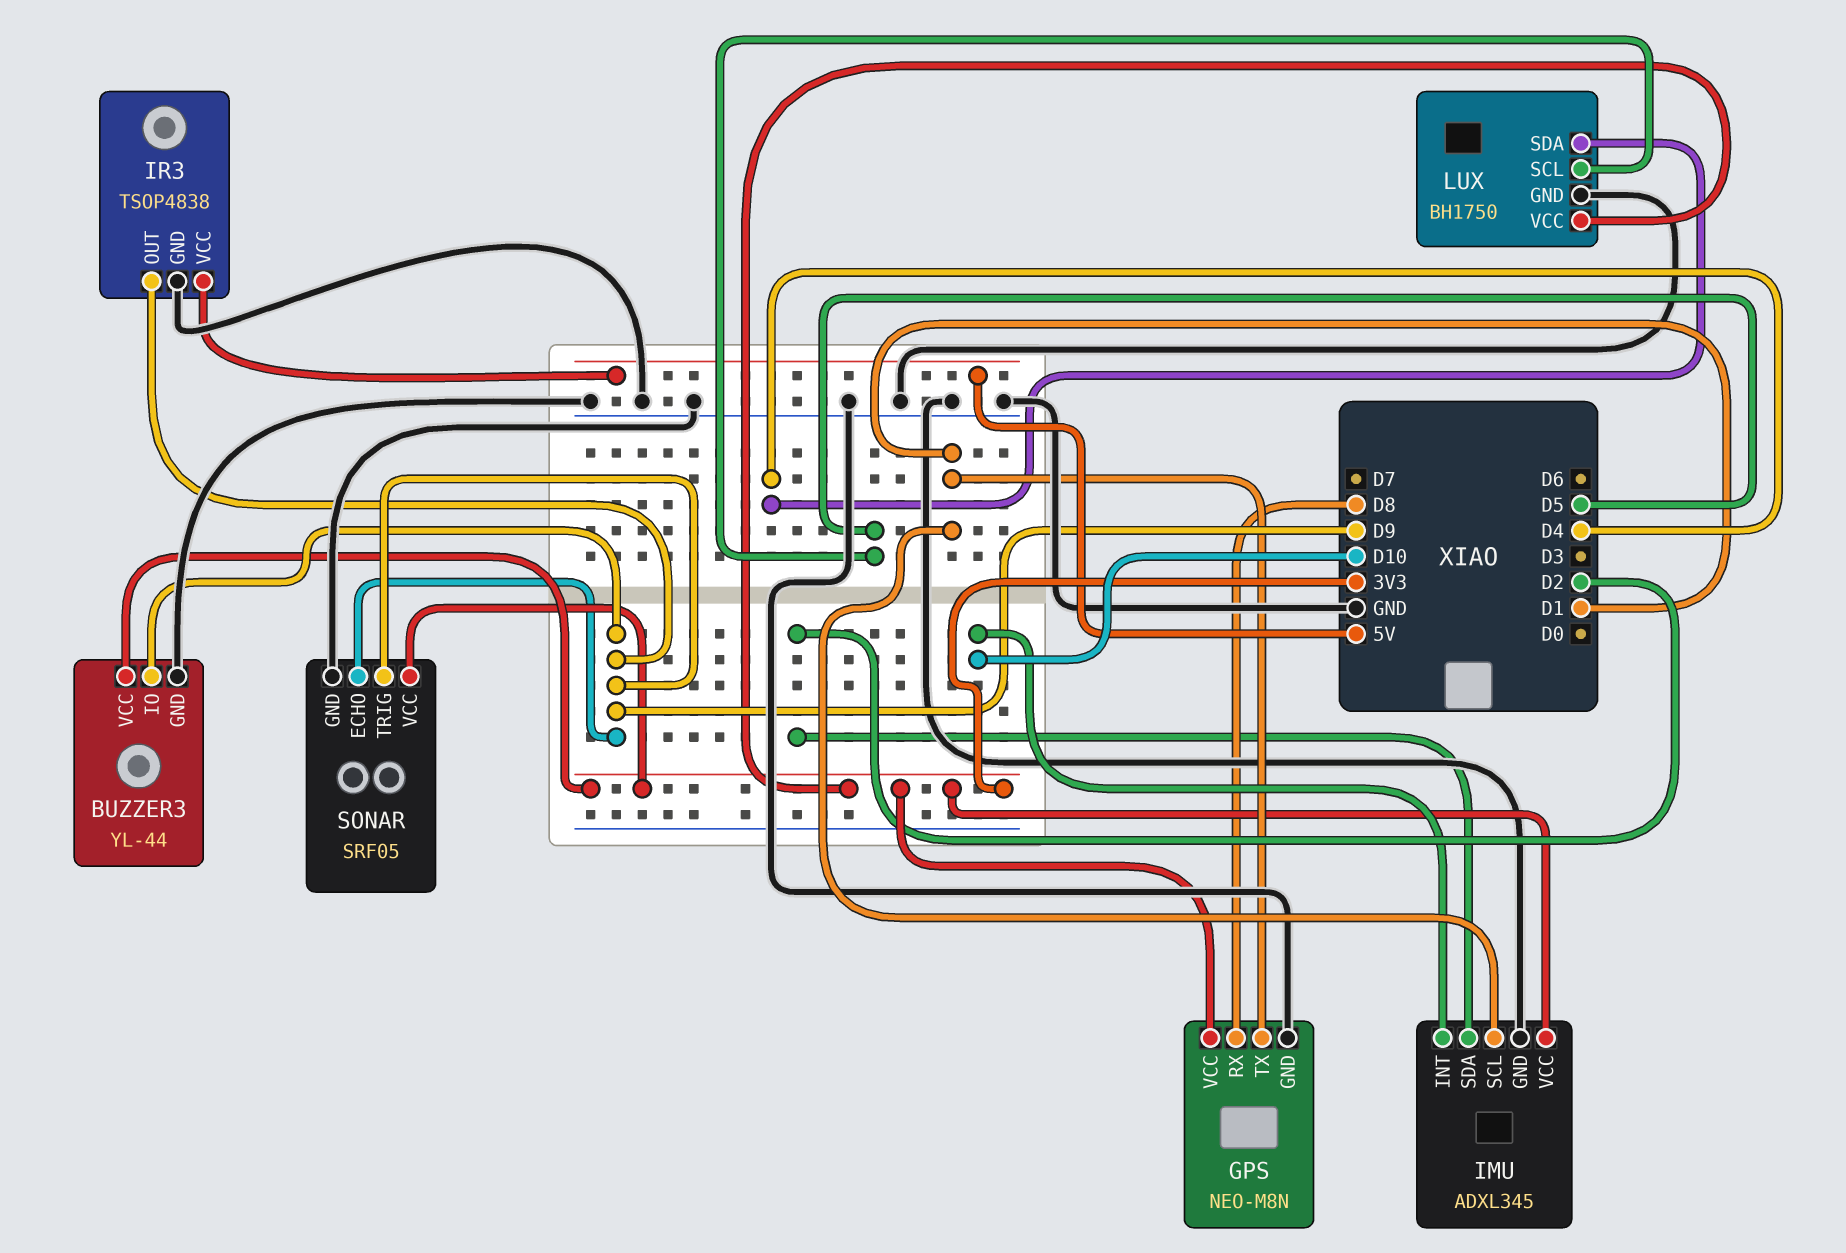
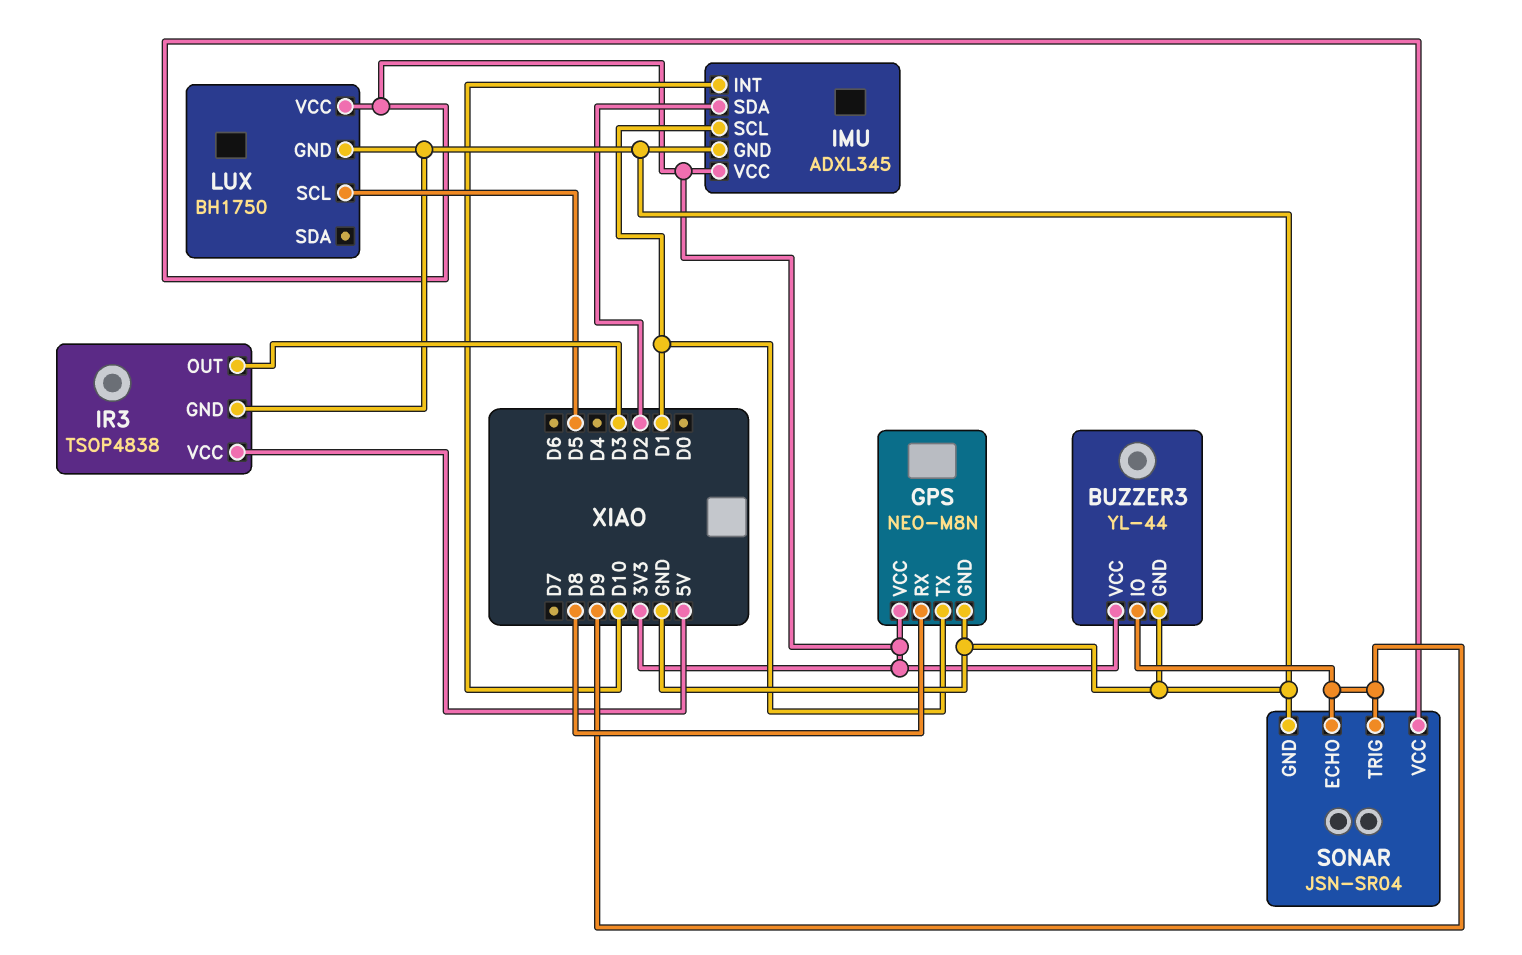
IR3 pin OUT: D9 -> D3
LUX pin SDA: D4 -> none
SONAR: SRF05 -> JSN-SR04

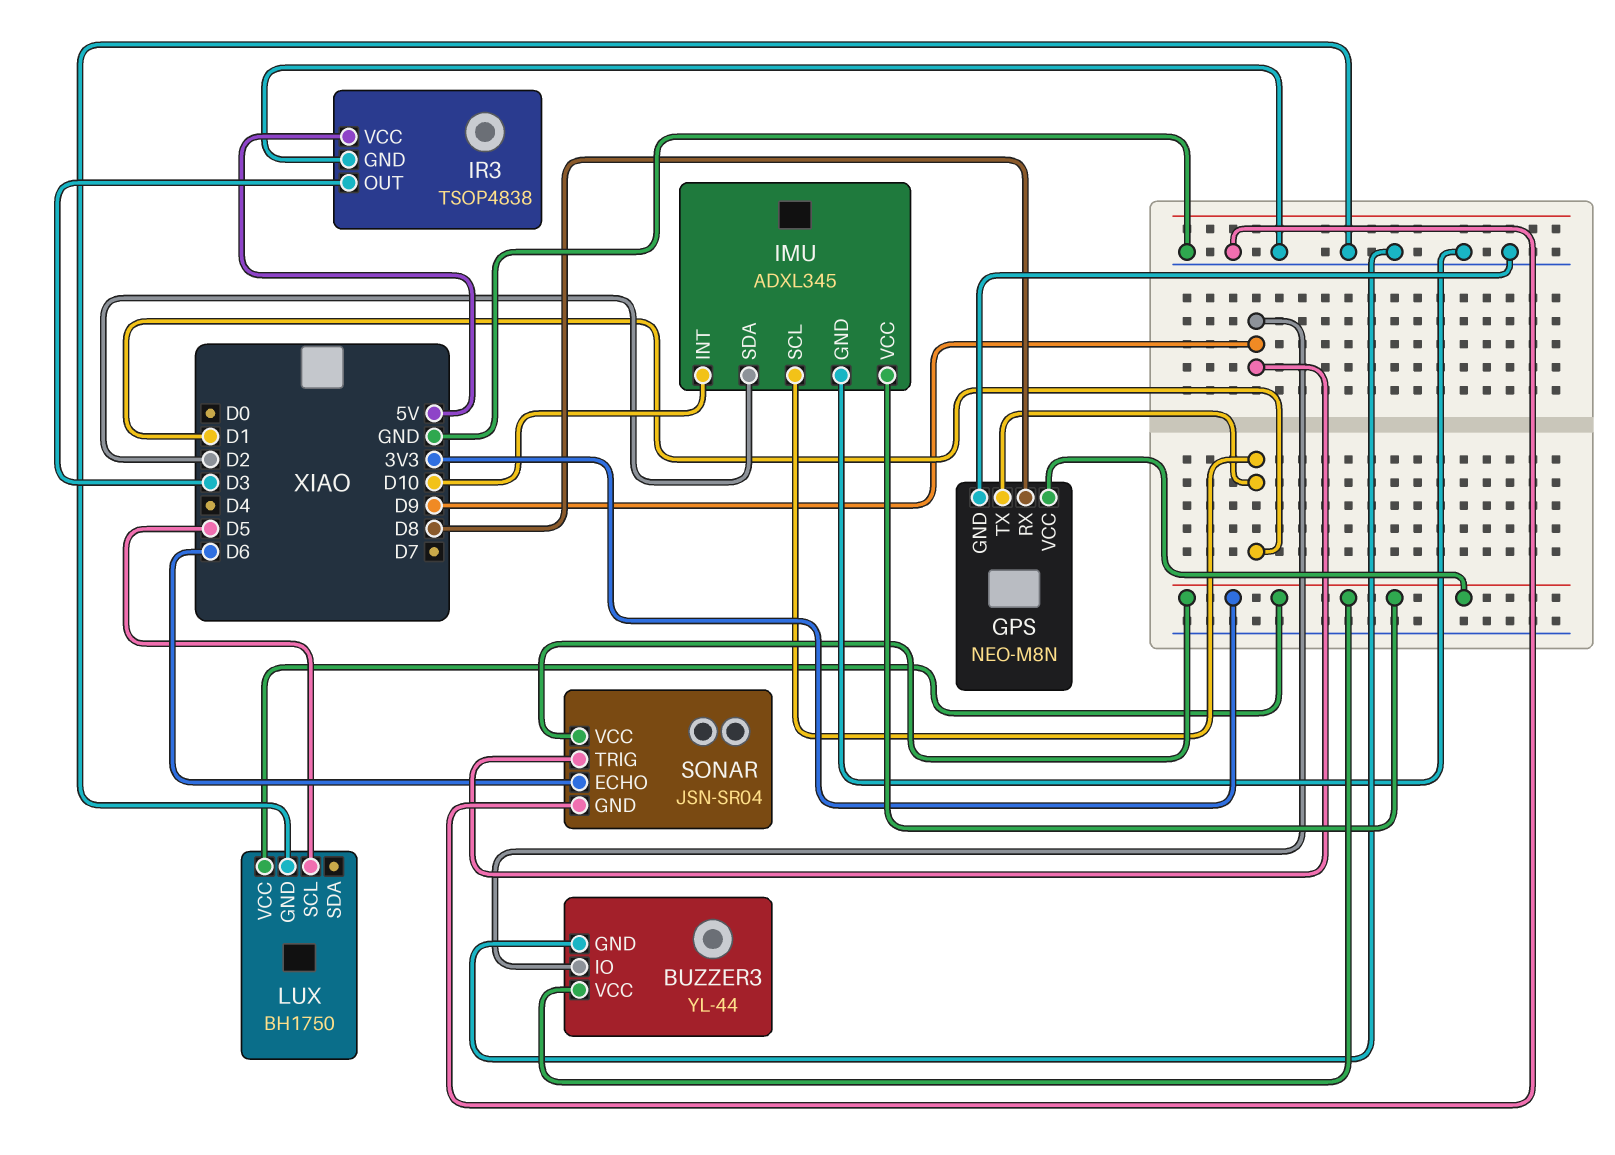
SONAR pin ECHO: D9 -> D6

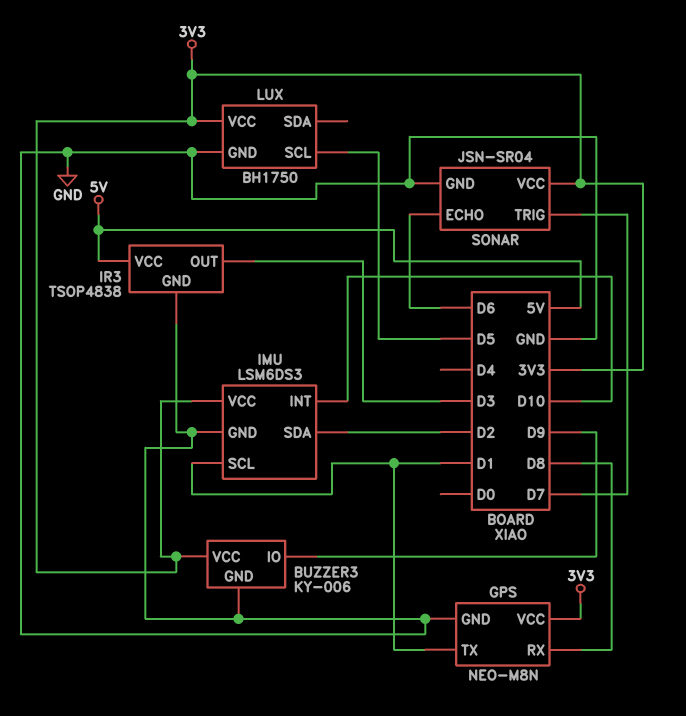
BUZZER3: YL-44 -> KY-006
IMU: ADXL345 -> LSM6DS3
SONAR pin TRIG: D9 -> D7

